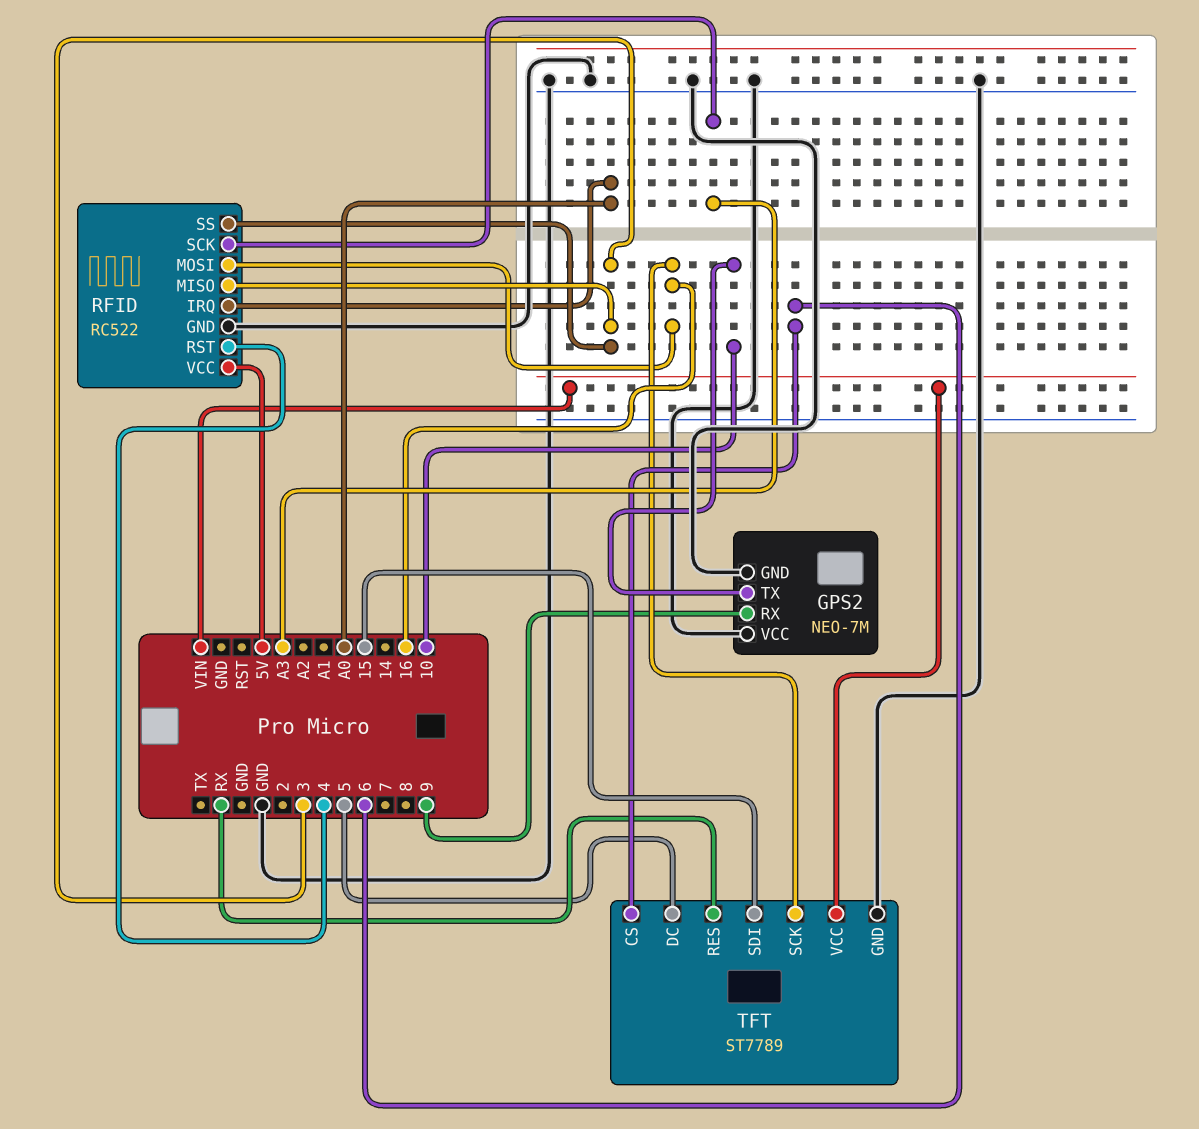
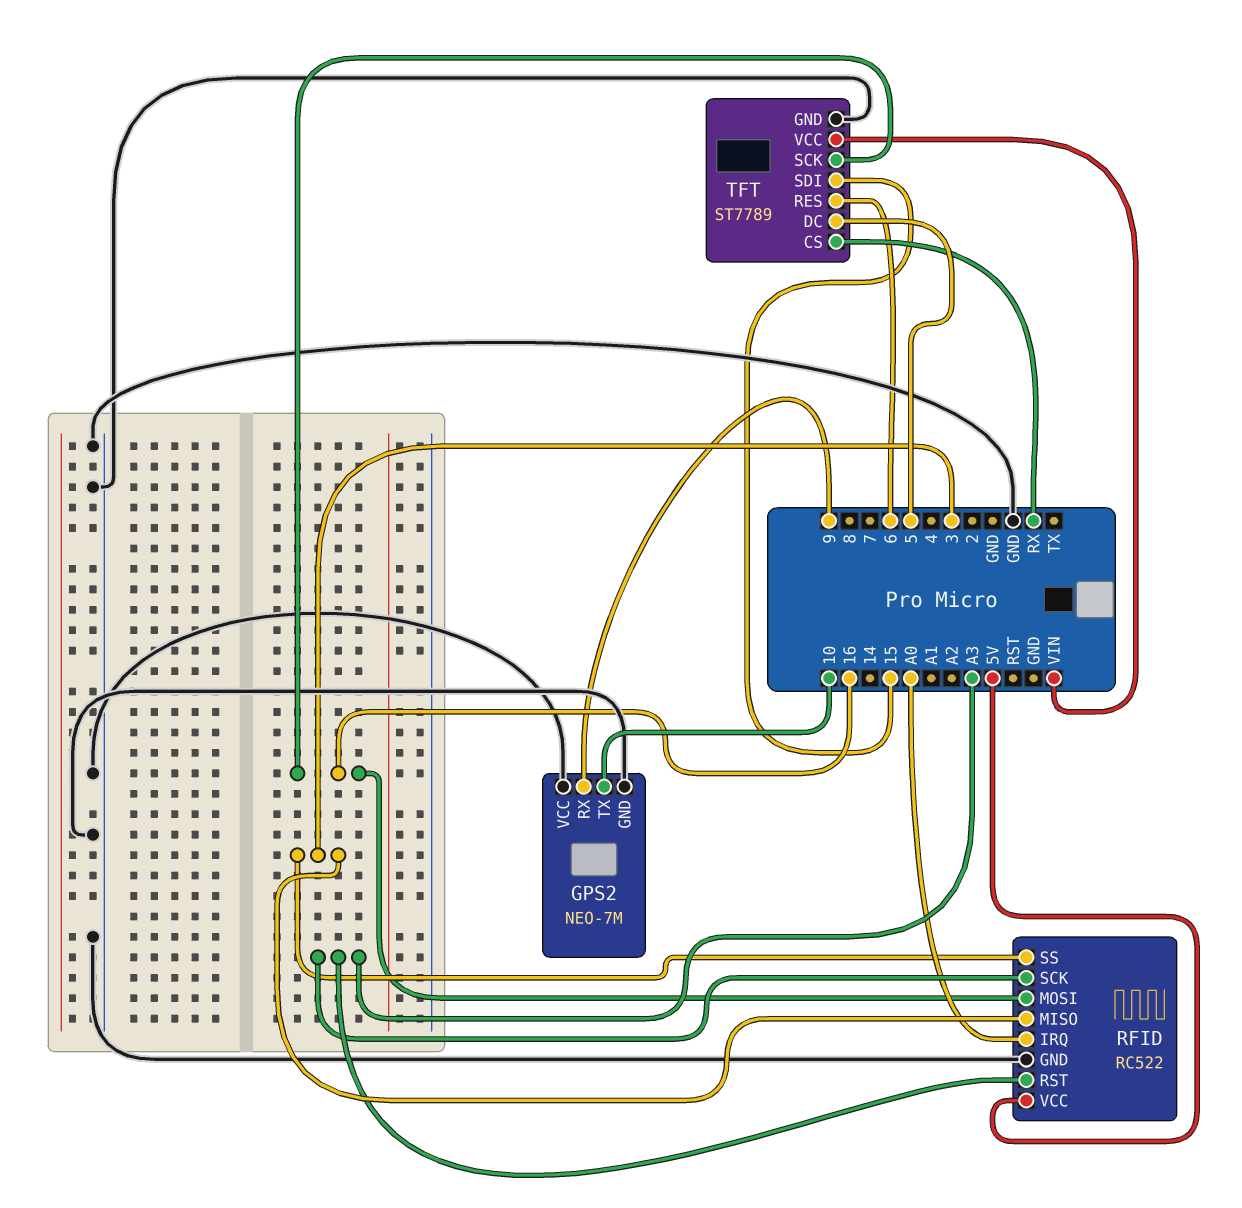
RFID pin RST: 4 -> A3
TFT pin CS: 6 -> RX
TFT pin RES: RX -> 6

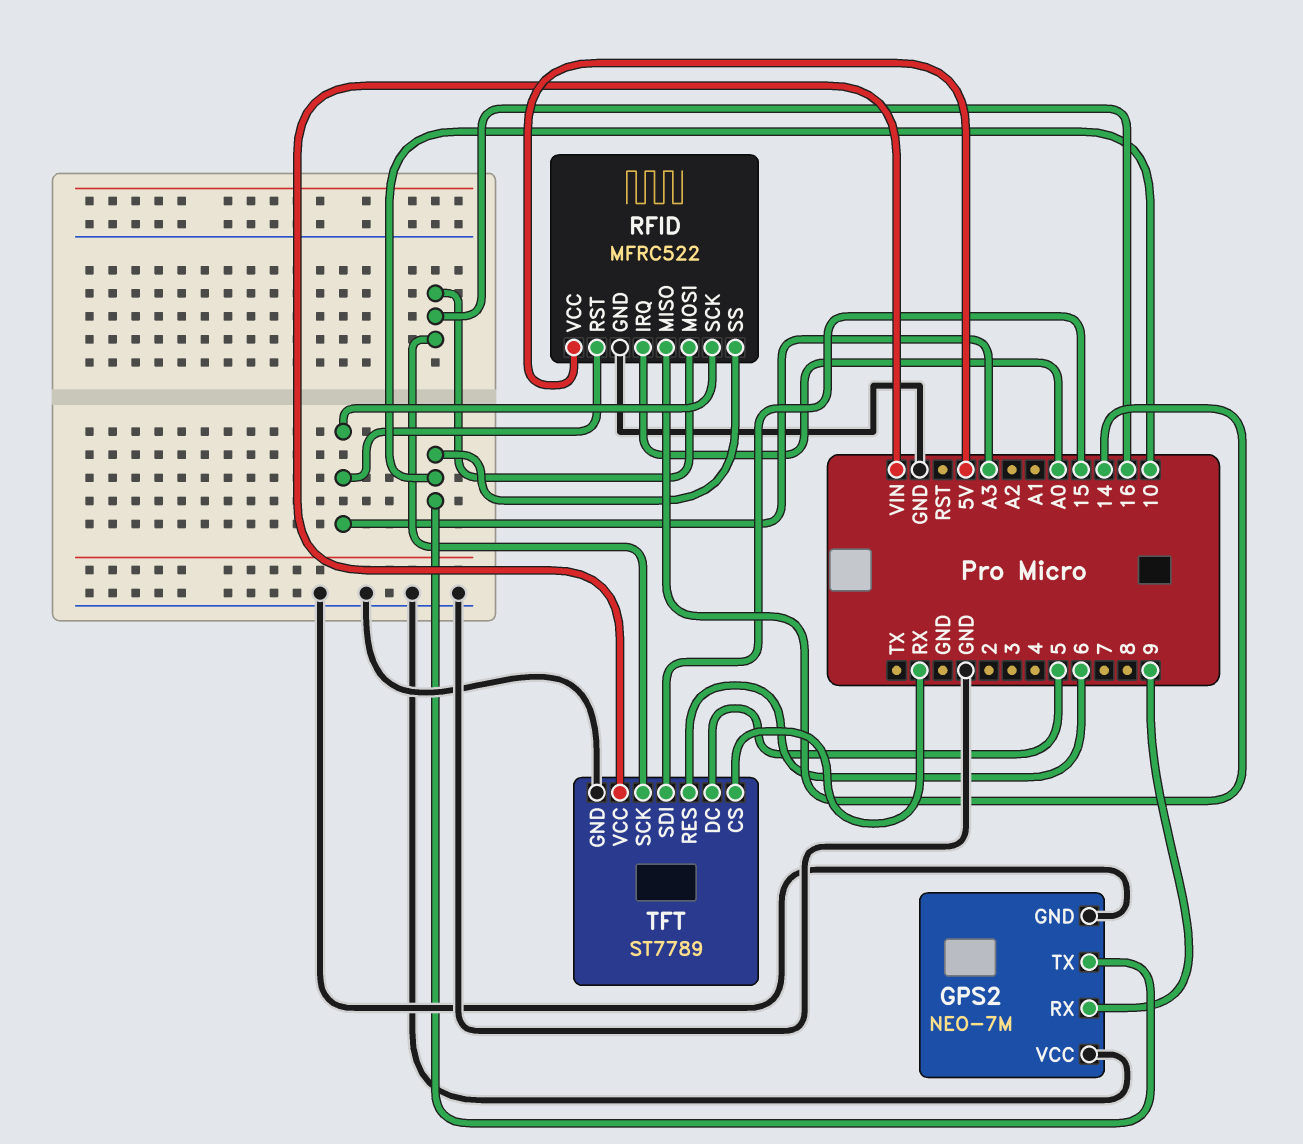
RFID: RC522 -> MFRC522
RFID pin MISO: 3 -> 14
RFID pin SS: 3 -> 10

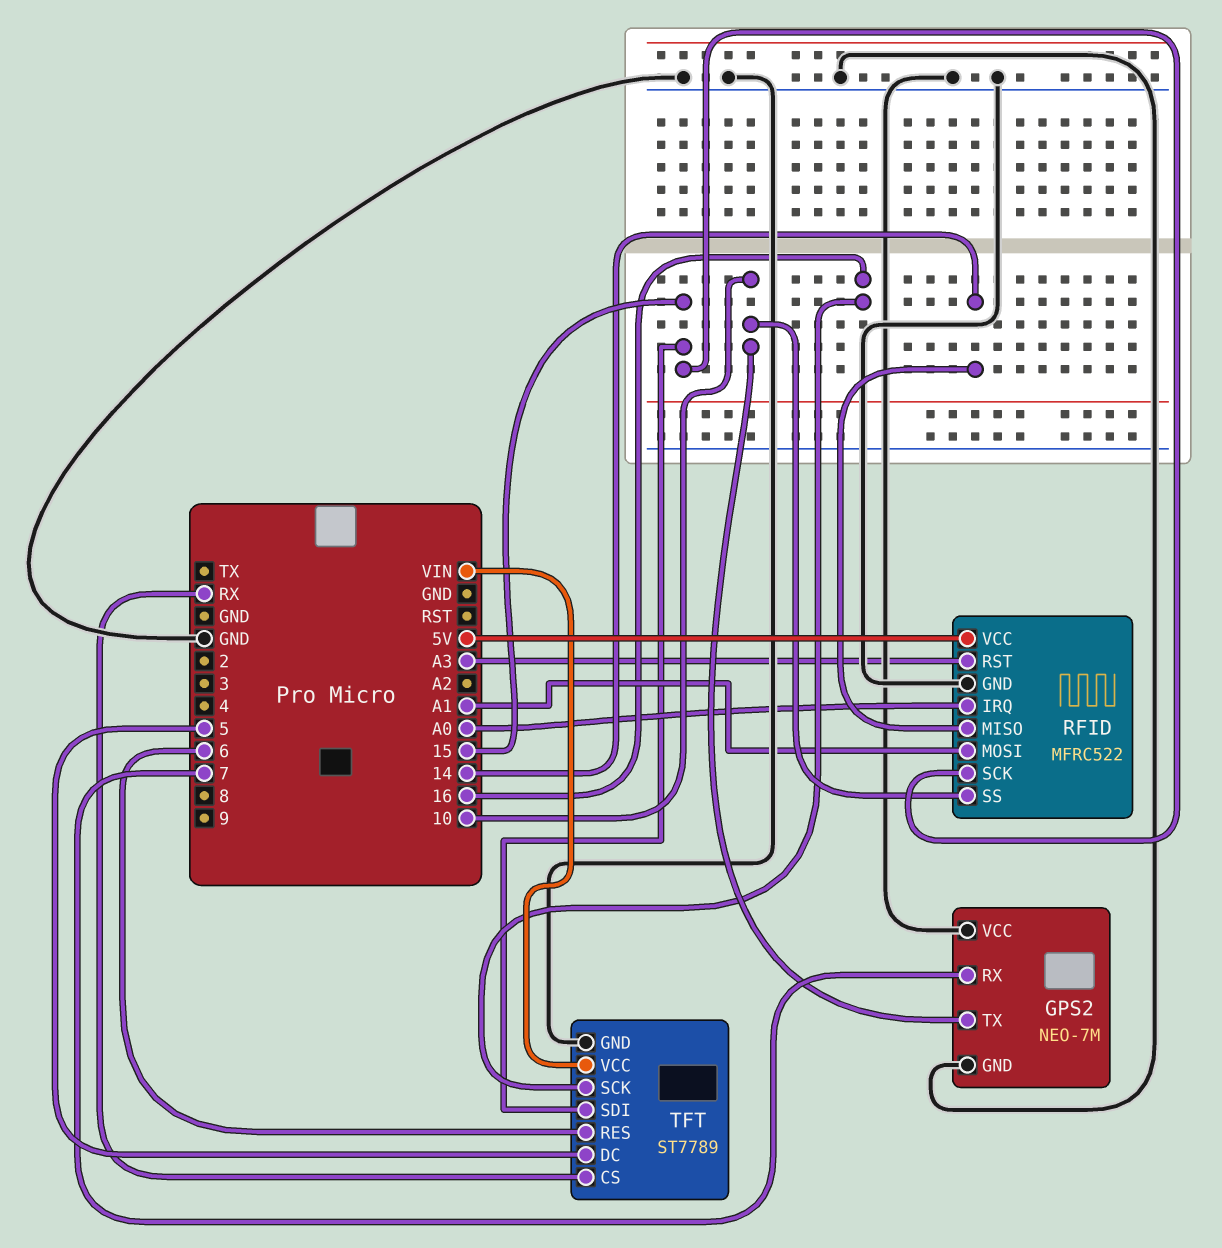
GPS2 pin RX: 9 -> 7
RFID pin MOSI: 16 -> A1
RFID pin SCK: A3 -> 15

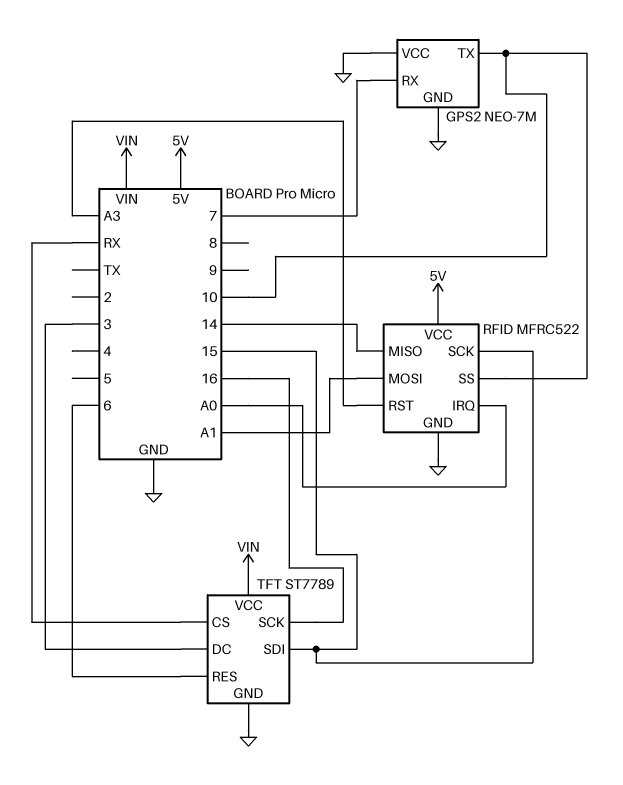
TFT pin DC: 5 -> 3

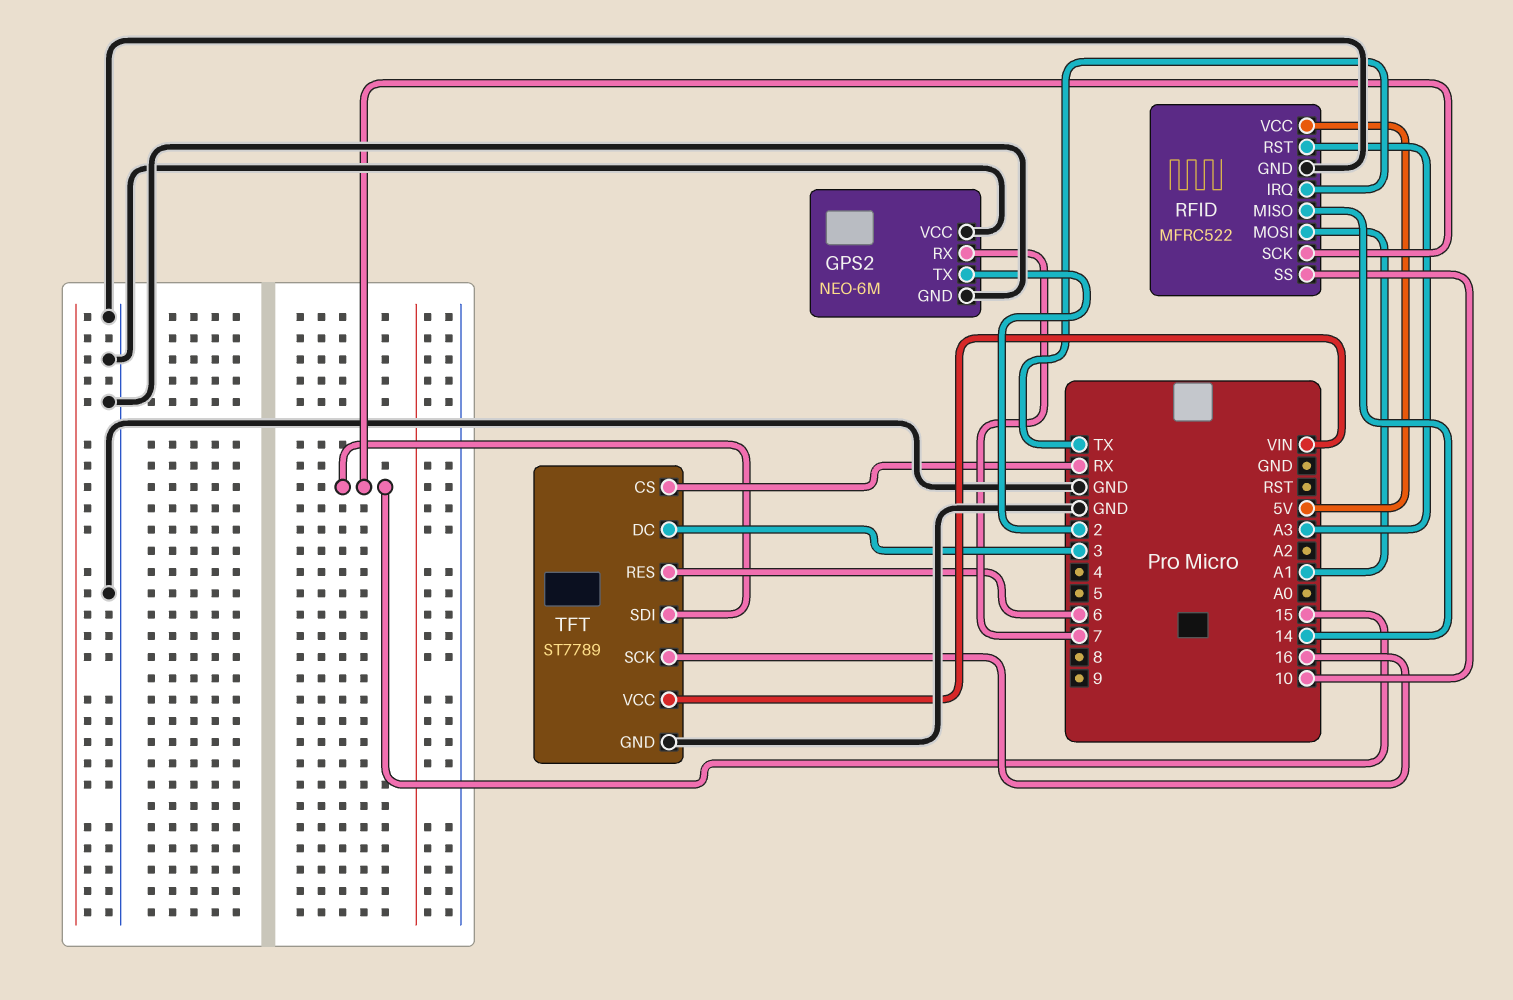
GPS2: NEO-7M -> NEO-6M
GPS2 pin TX: 10 -> 2
RFID pin IRQ: A0 -> TX

